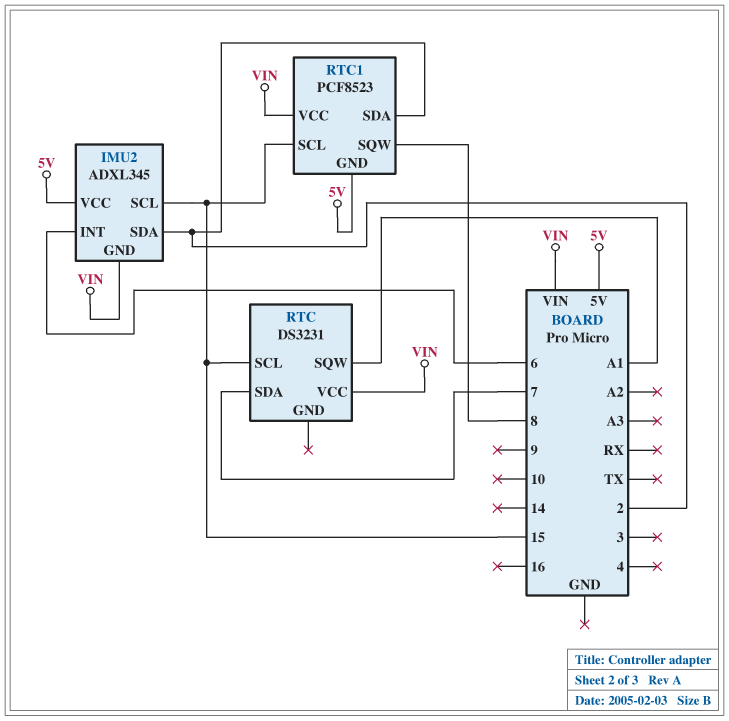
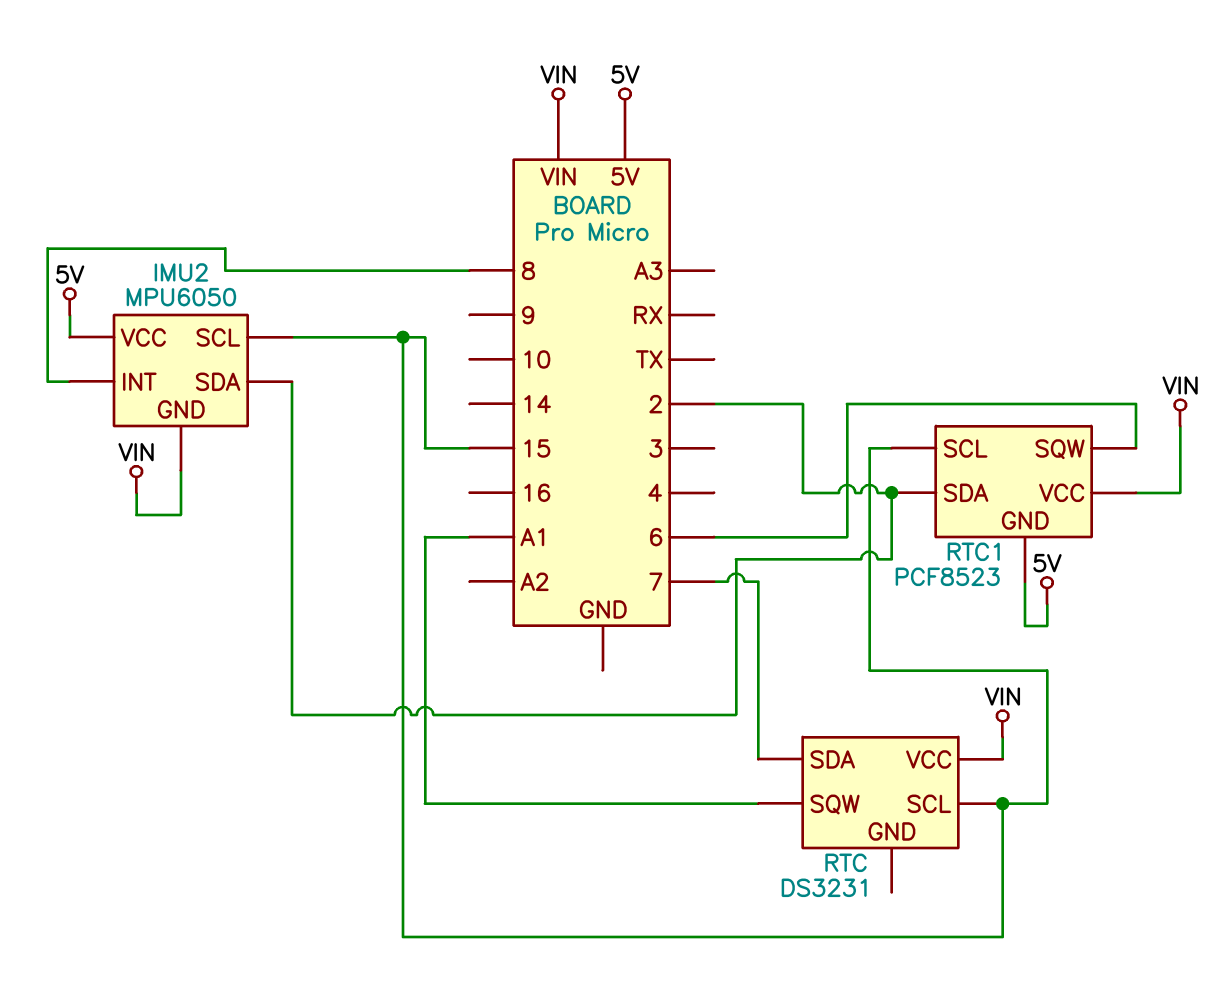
IMU2: ADXL345 -> MPU6050
IMU2 pin INT: 6 -> 8
RTC1 pin SQW: 8 -> 6

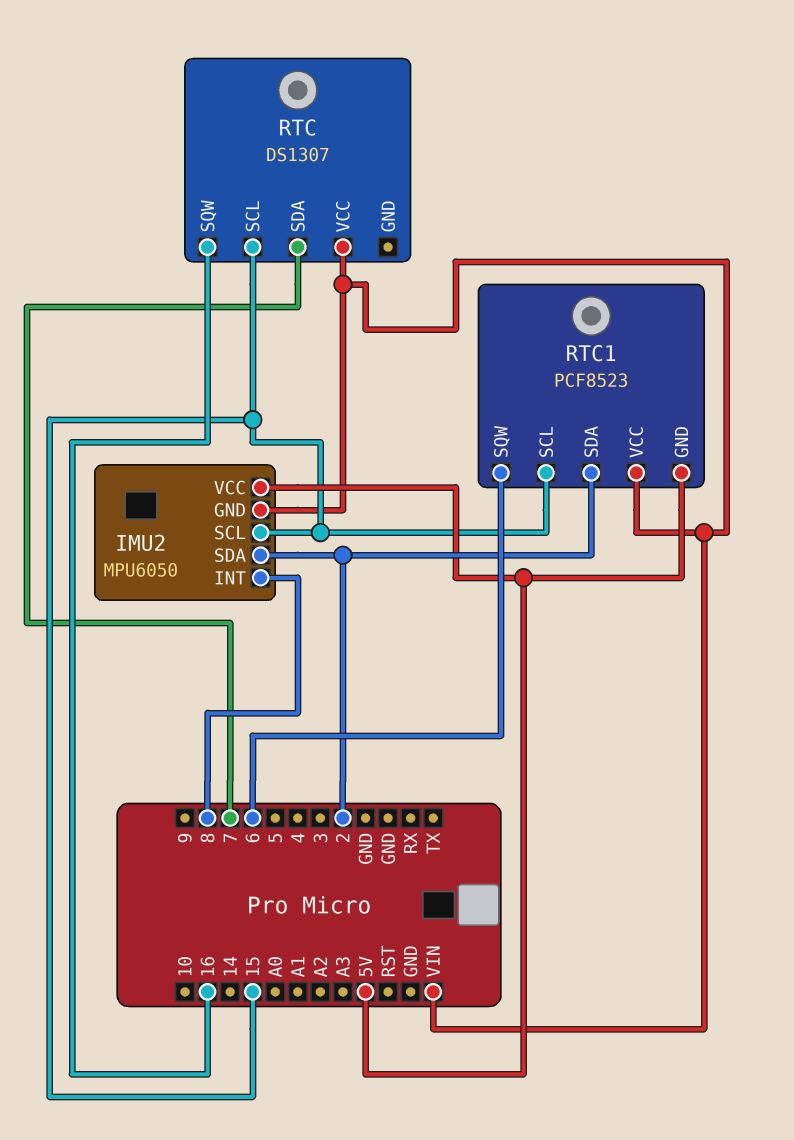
RTC: DS3231 -> DS1307
RTC pin SQW: A1 -> 16

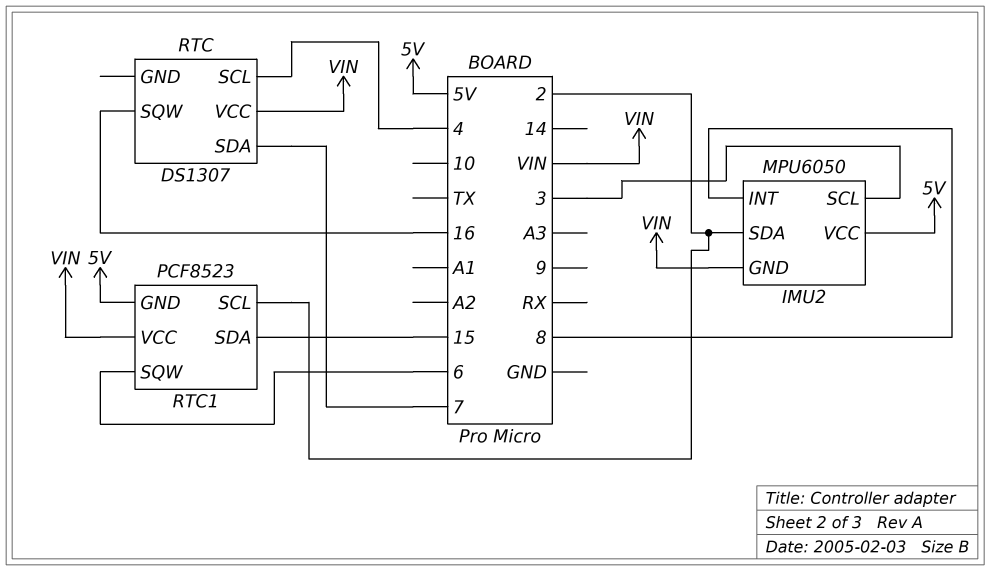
IMU2 pin SCL: 15 -> 3
RTC pin SCL: 15 -> 4
RTC1 pin SCL: 15 -> 2
RTC1 pin SDA: 2 -> 15

